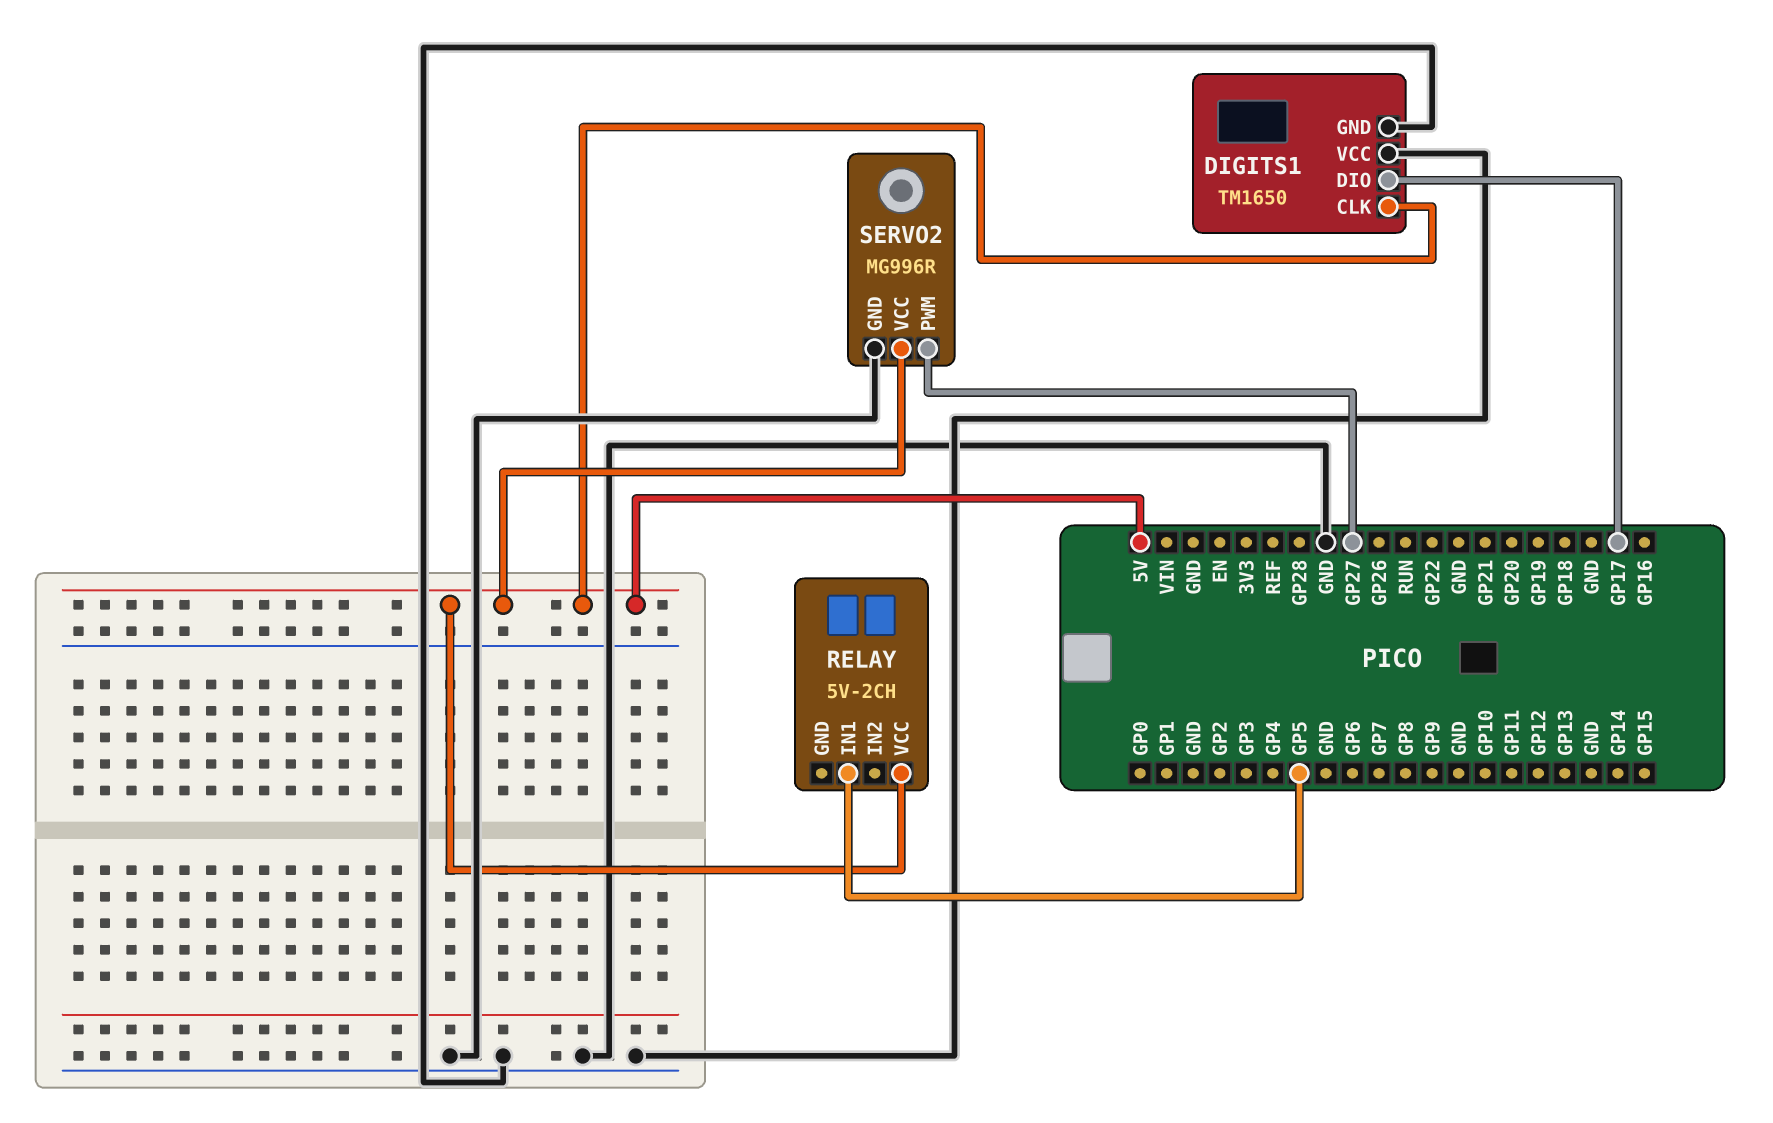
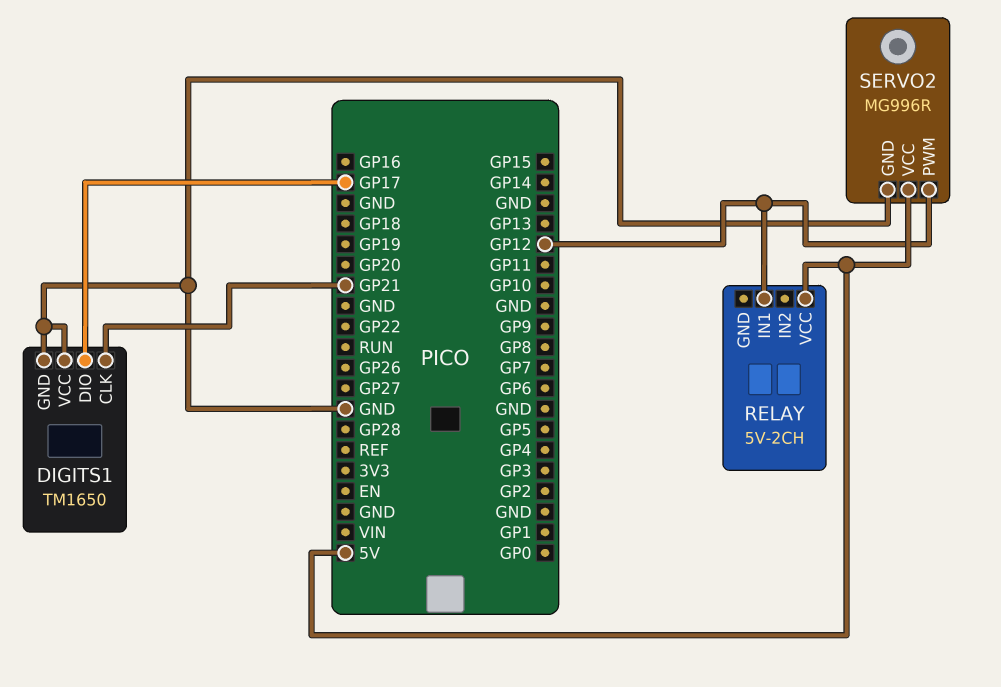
DIGITS1 pin CLK: 5V -> GP21
RELAY pin IN1: GP5 -> GP12
SERVO2 pin PWM: GP27 -> GP12

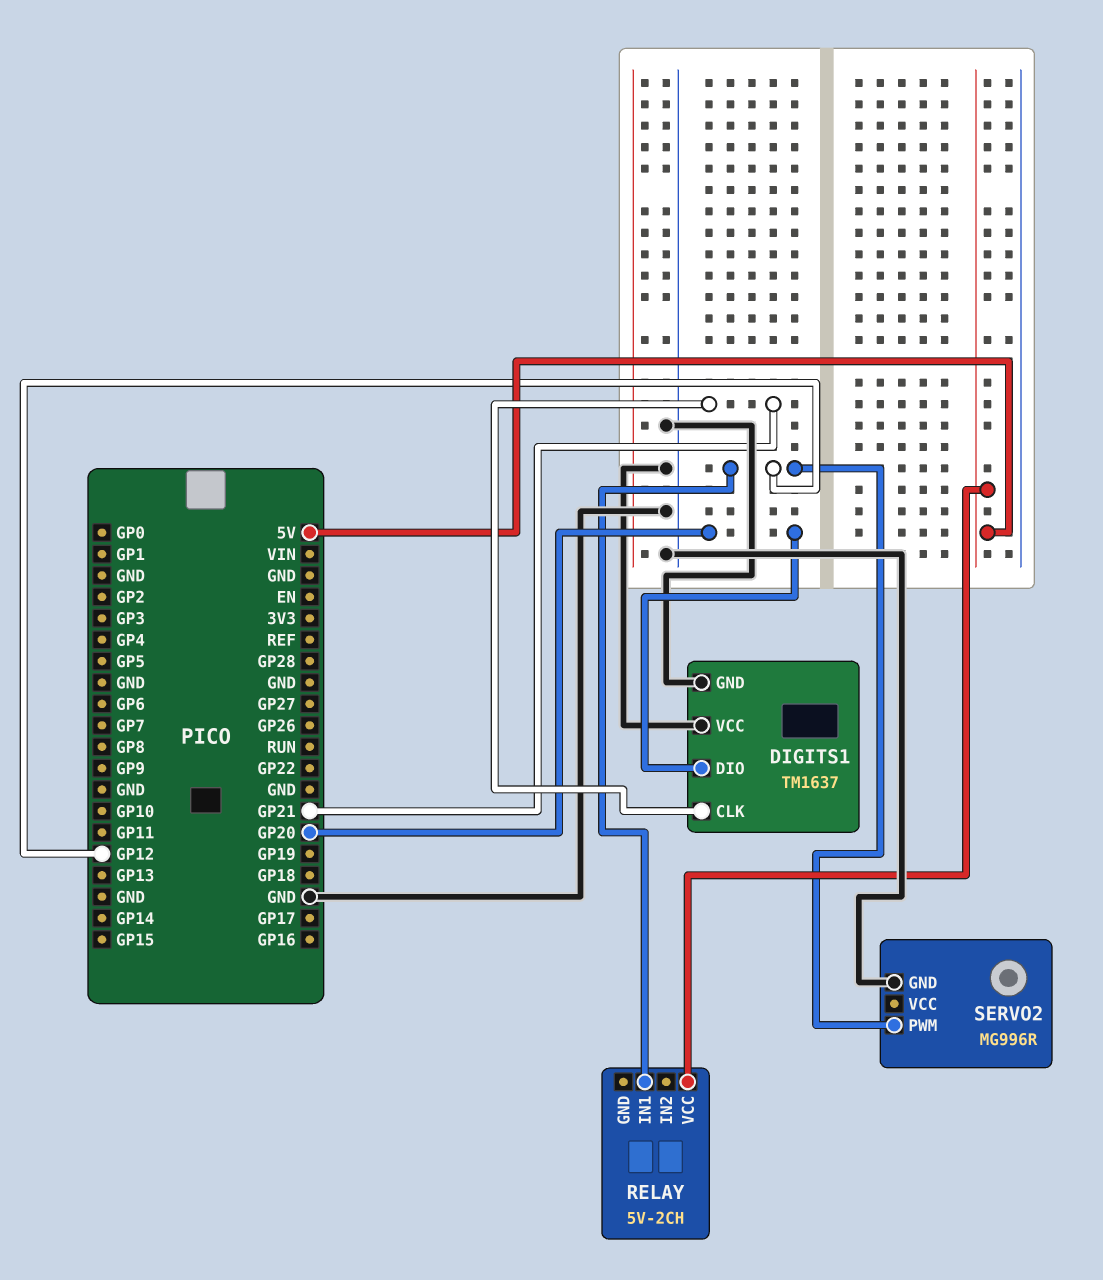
DIGITS1: TM1650 -> TM1637
DIGITS1 pin DIO: GP17 -> GP20
SERVO2 pin VCC: 5V -> none

